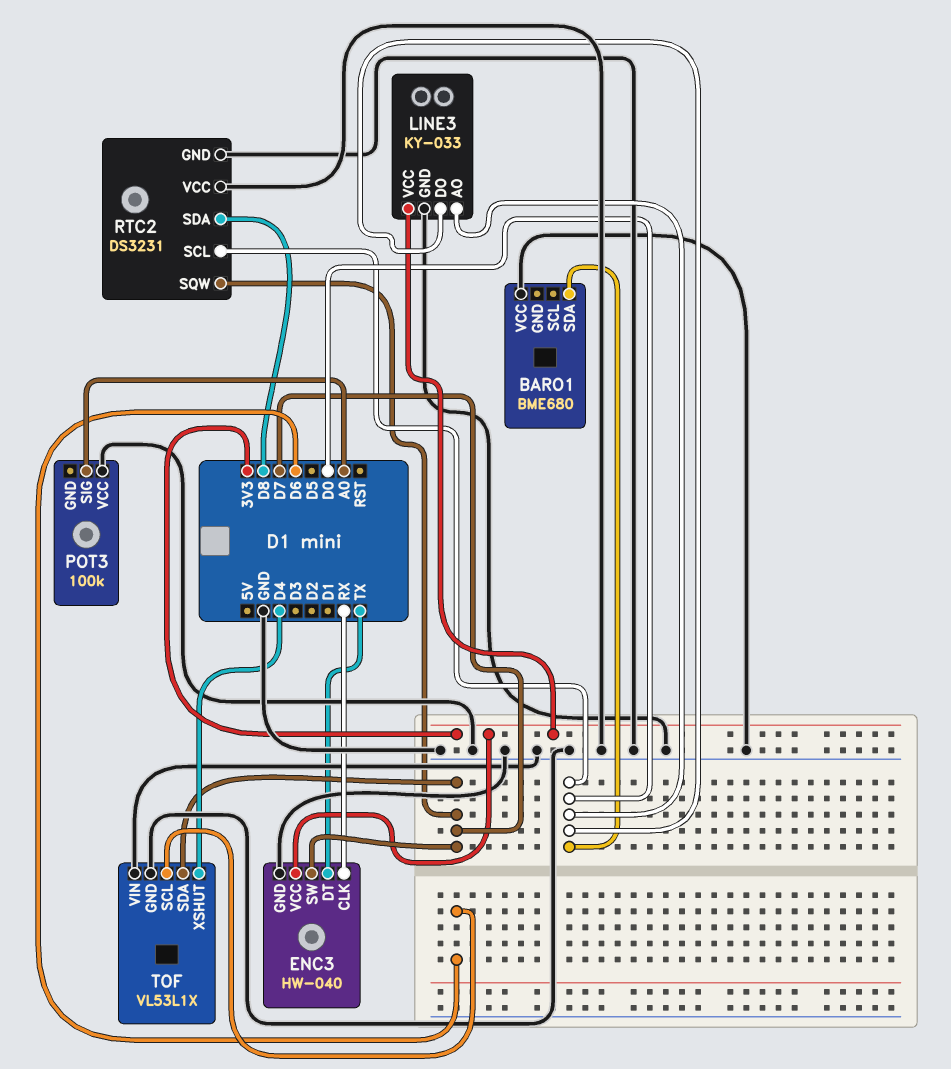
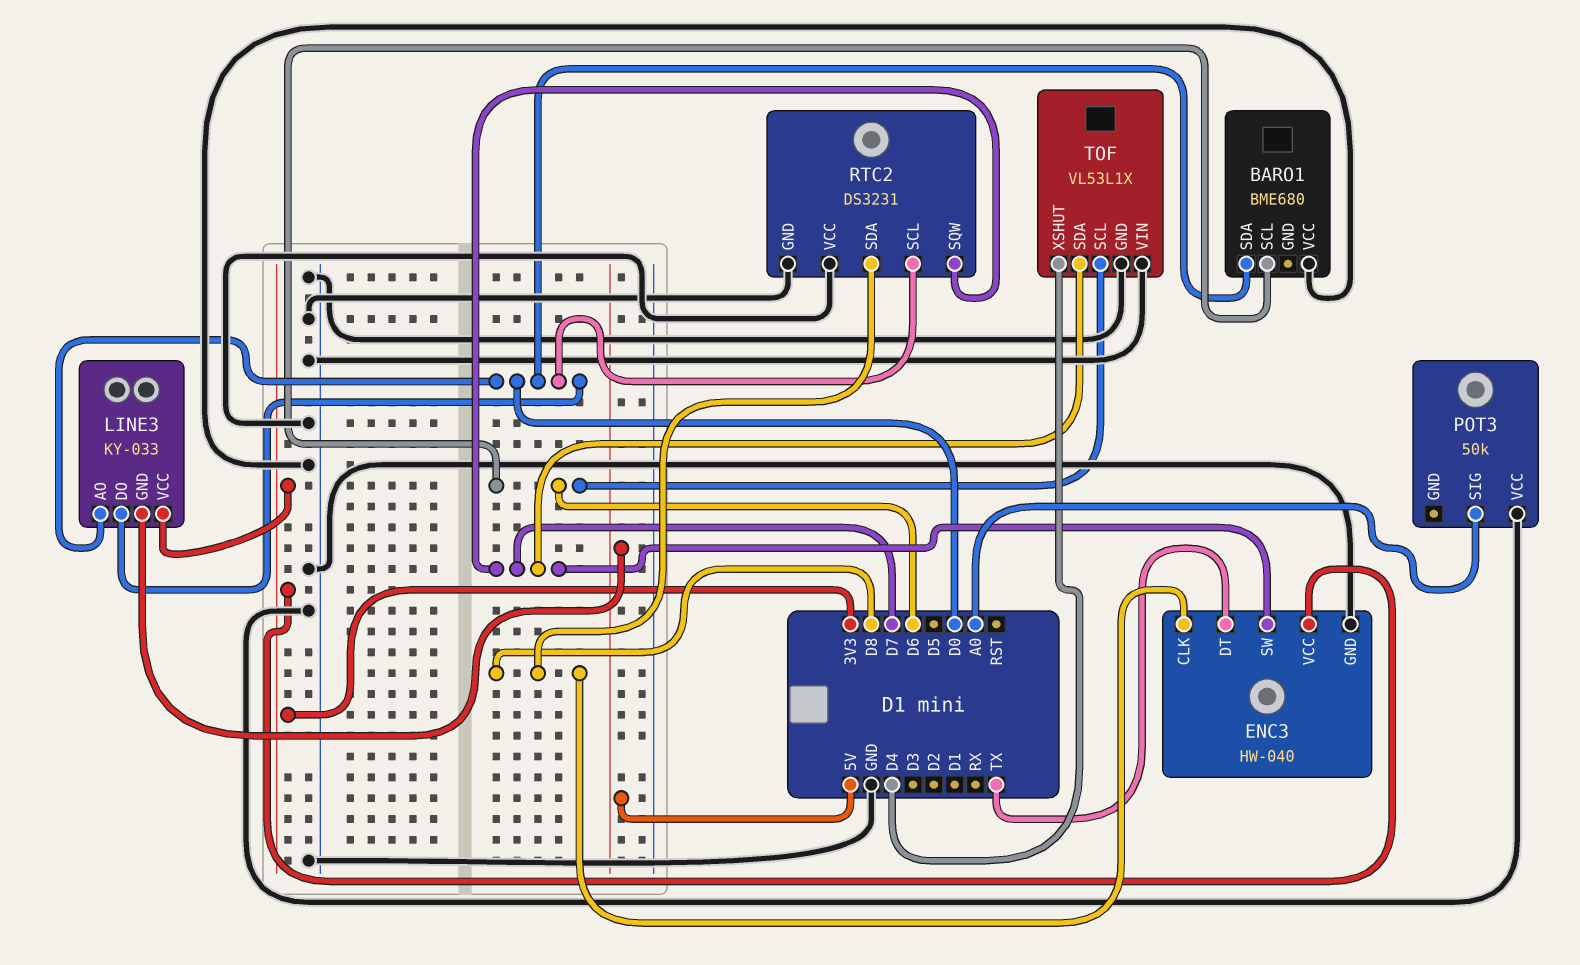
BARO1 pin SCL: none -> D6
ENC3 pin CLK: RX -> D8
LINE3 pin GND: GND -> 5V
POT3: 100k -> 50k

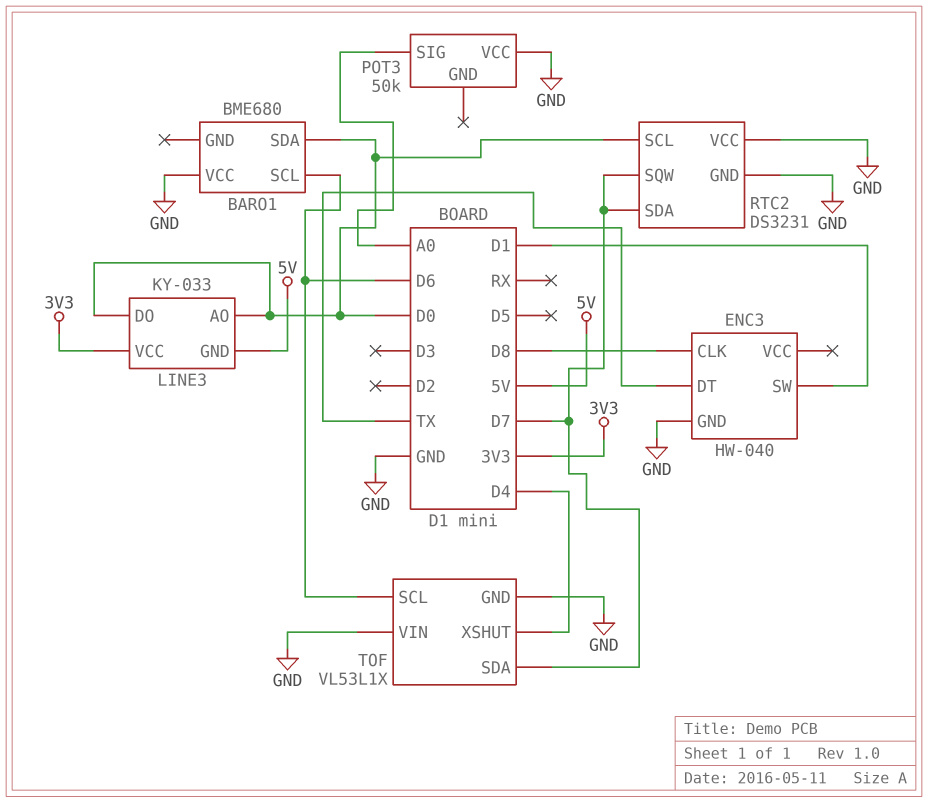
ENC3 pin SW: D7 -> D1
ENC3 pin VCC: 3V3 -> none
RTC2 pin SDA: D8 -> D7

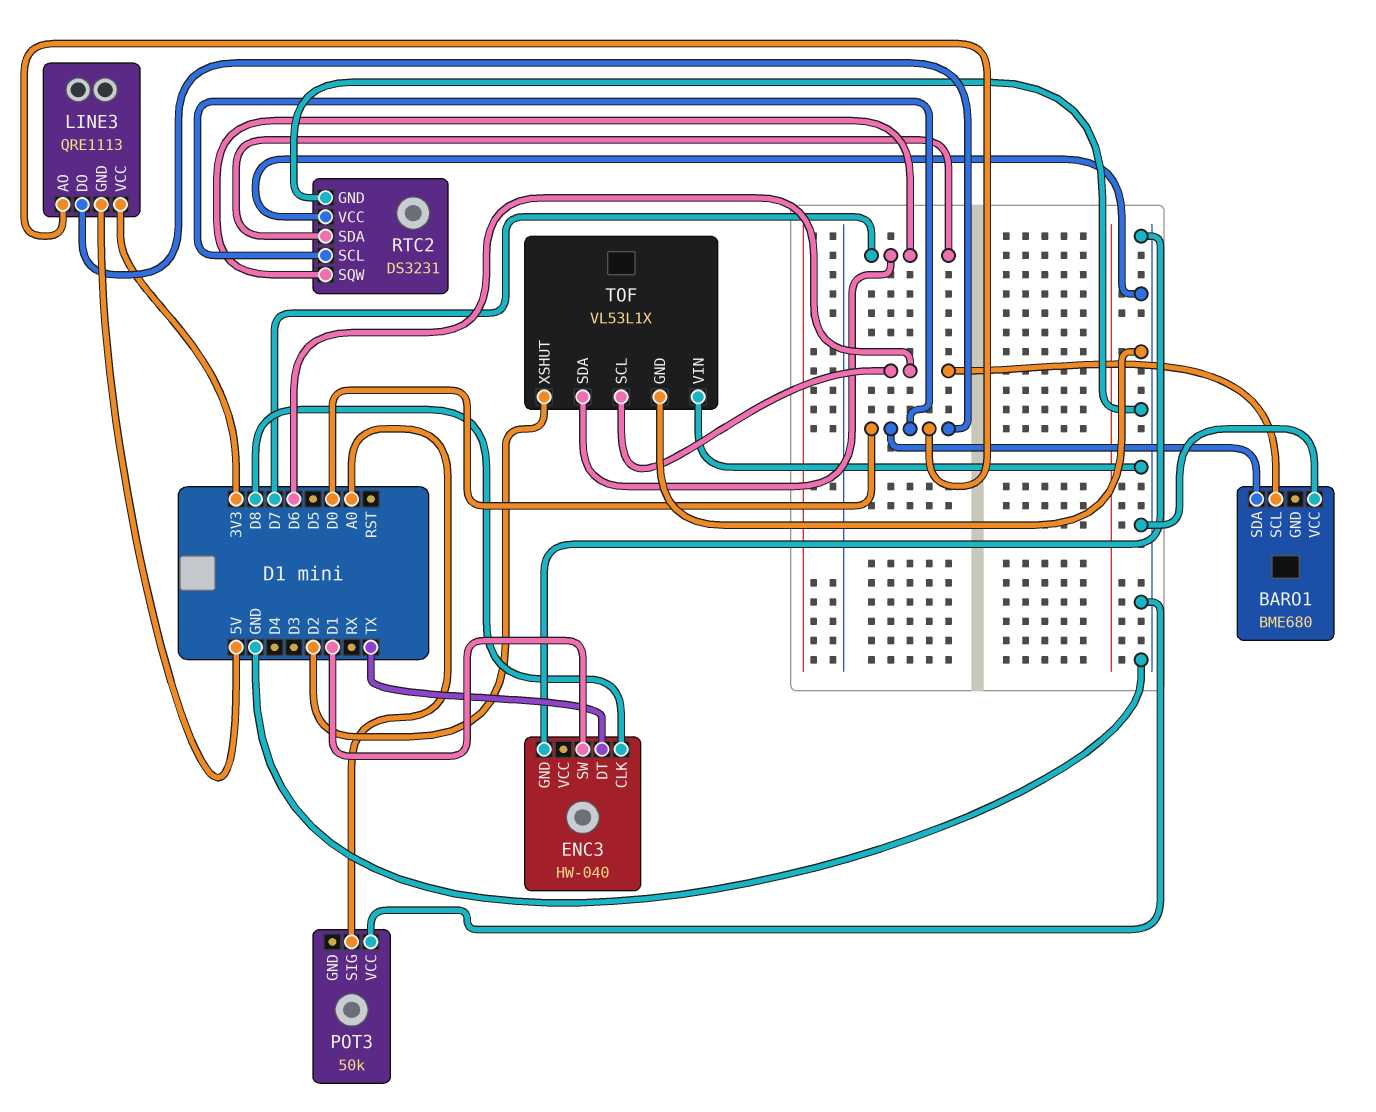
LINE3: KY-033 -> QRE1113
TOF pin XSHUT: D4 -> D2

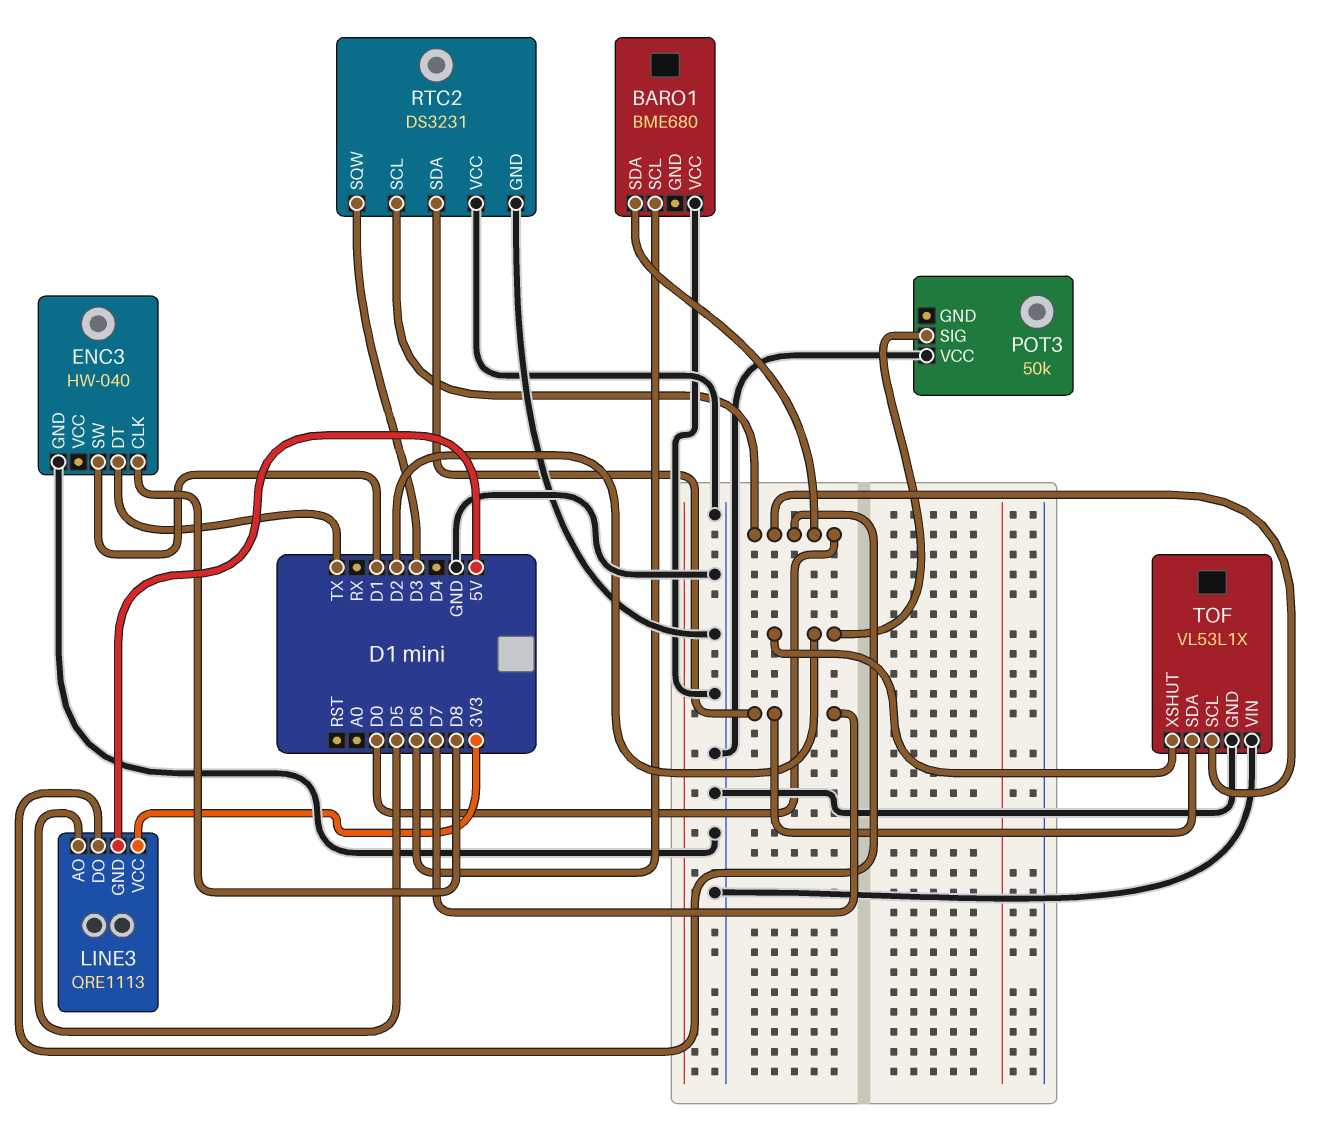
LINE3 pin AO: D0 -> D5
POT3 pin SIG: A0 -> D2
RTC2 pin SQW: D7 -> D3
TOF pin SCL: D6 -> D0

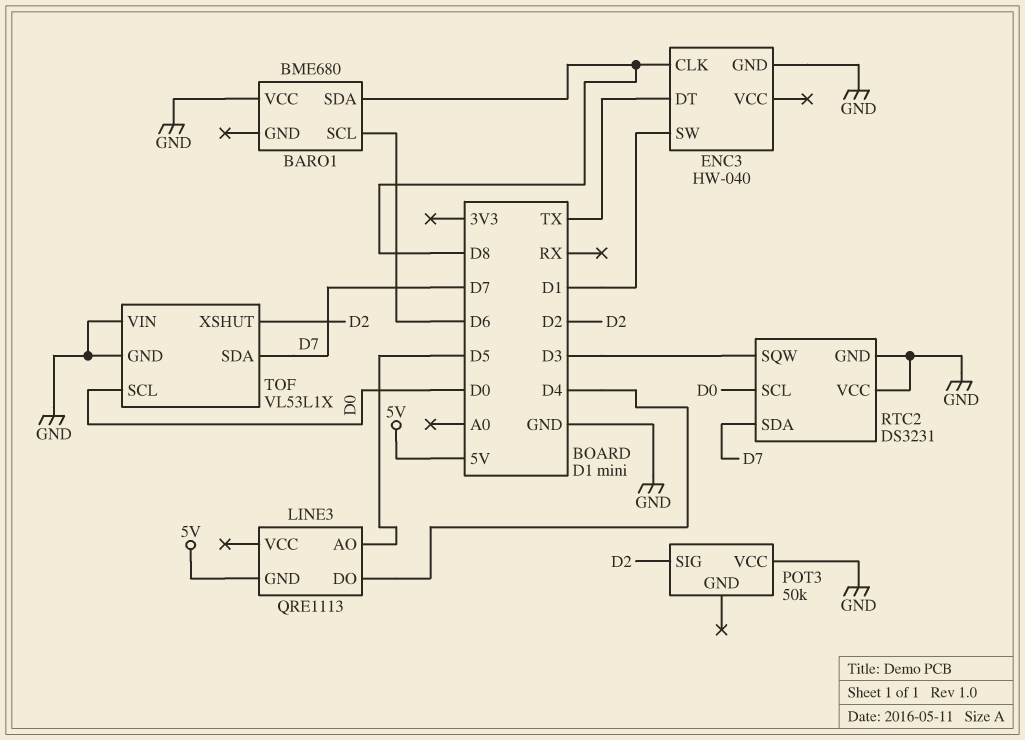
BARO1 pin SDA: D0 -> D8
LINE3 pin DO: D0 -> D4
LINE3 pin VCC: 3V3 -> none

